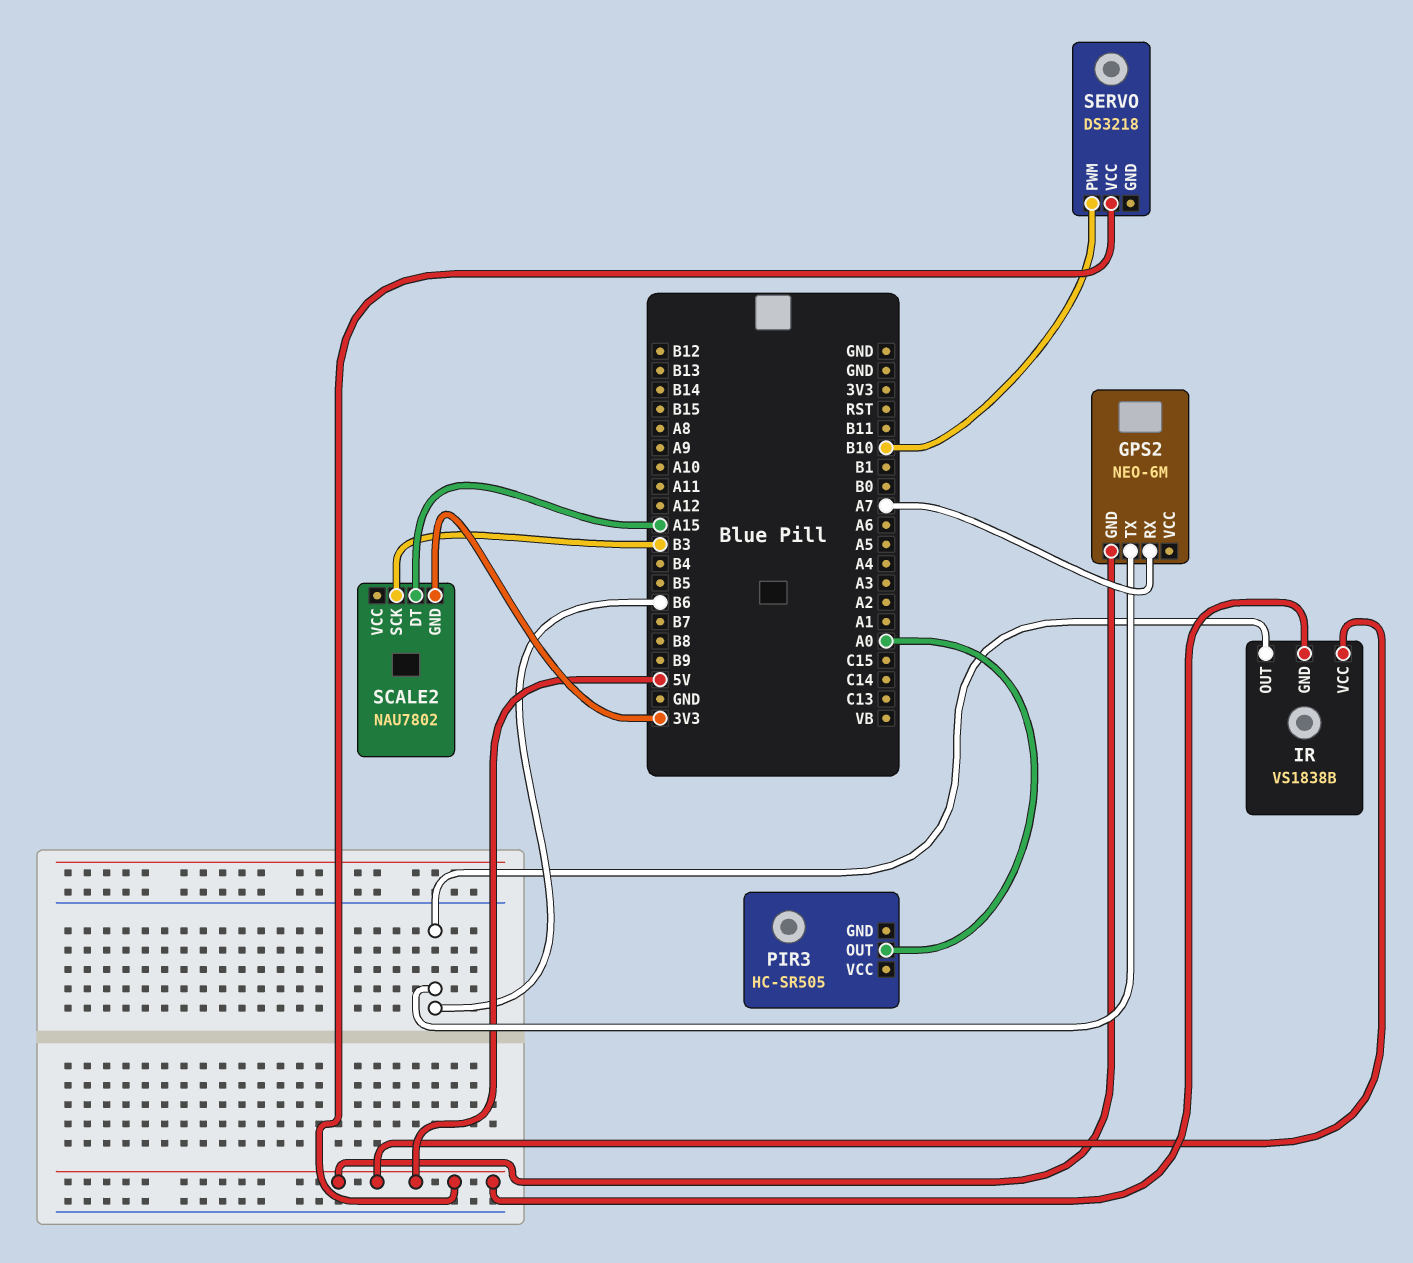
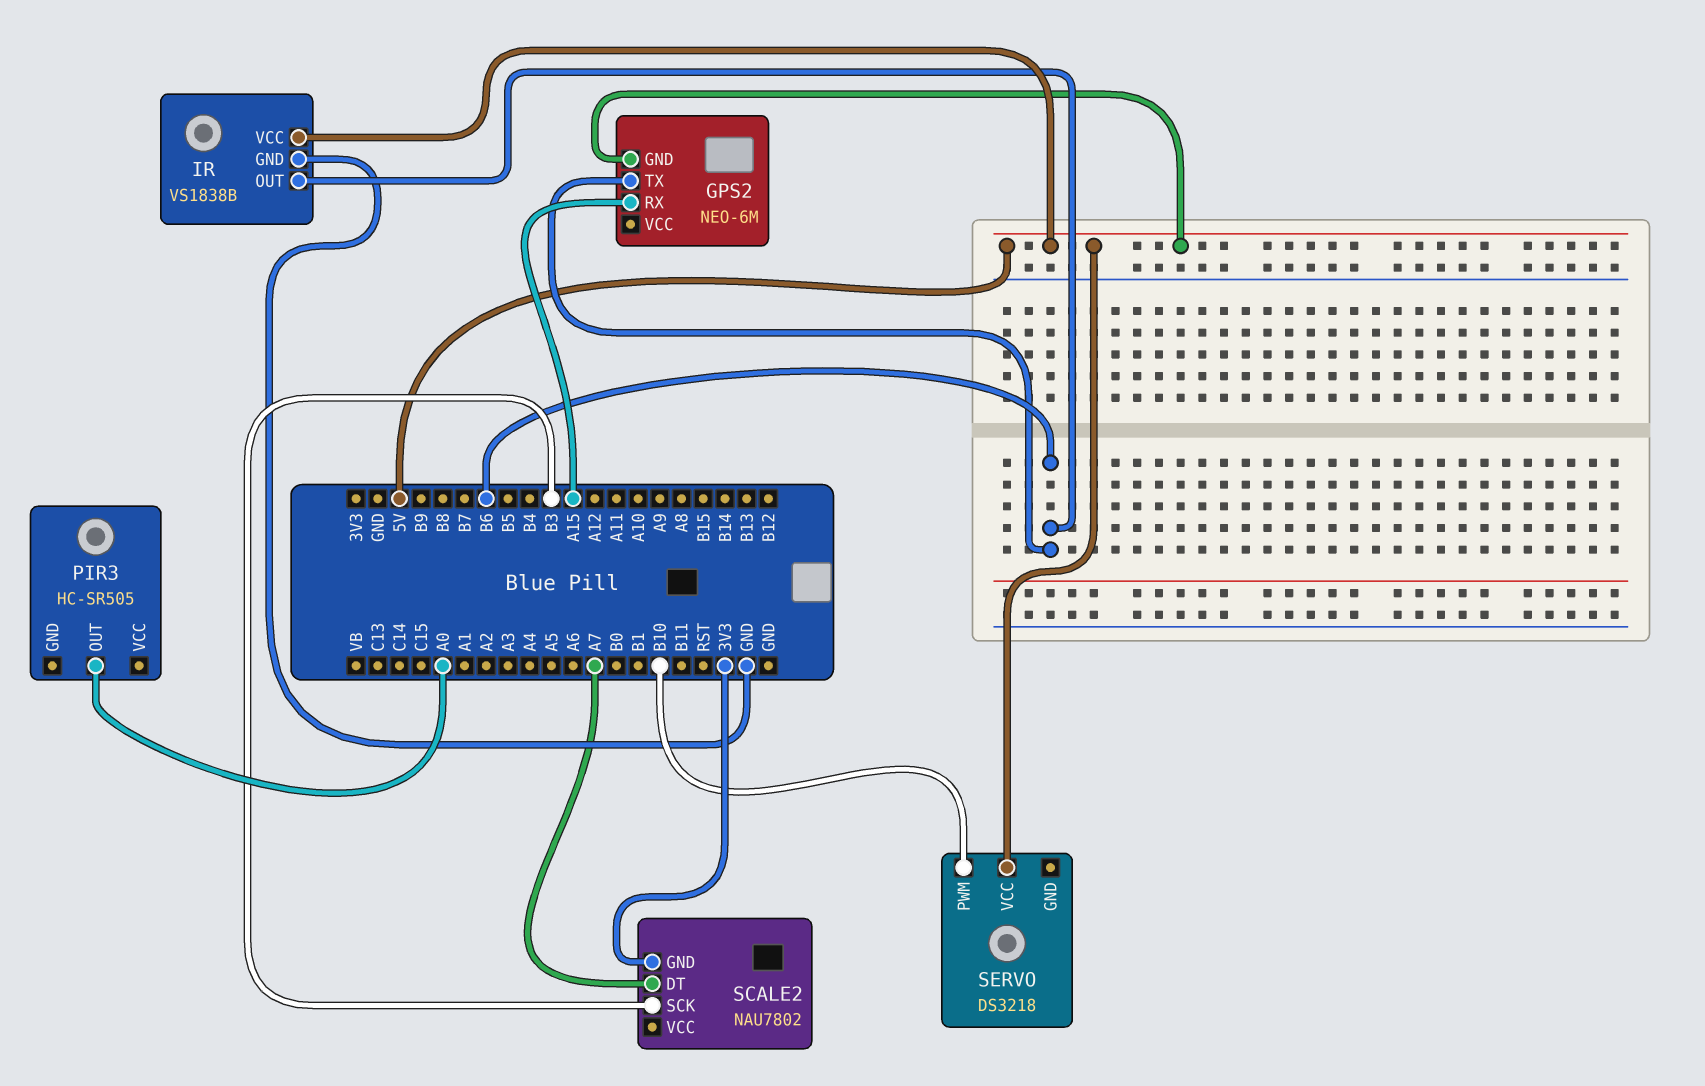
GPS2 pin RX: A7 -> A15
IR pin GND: 5V -> GND
SCALE2 pin DT: A15 -> A7

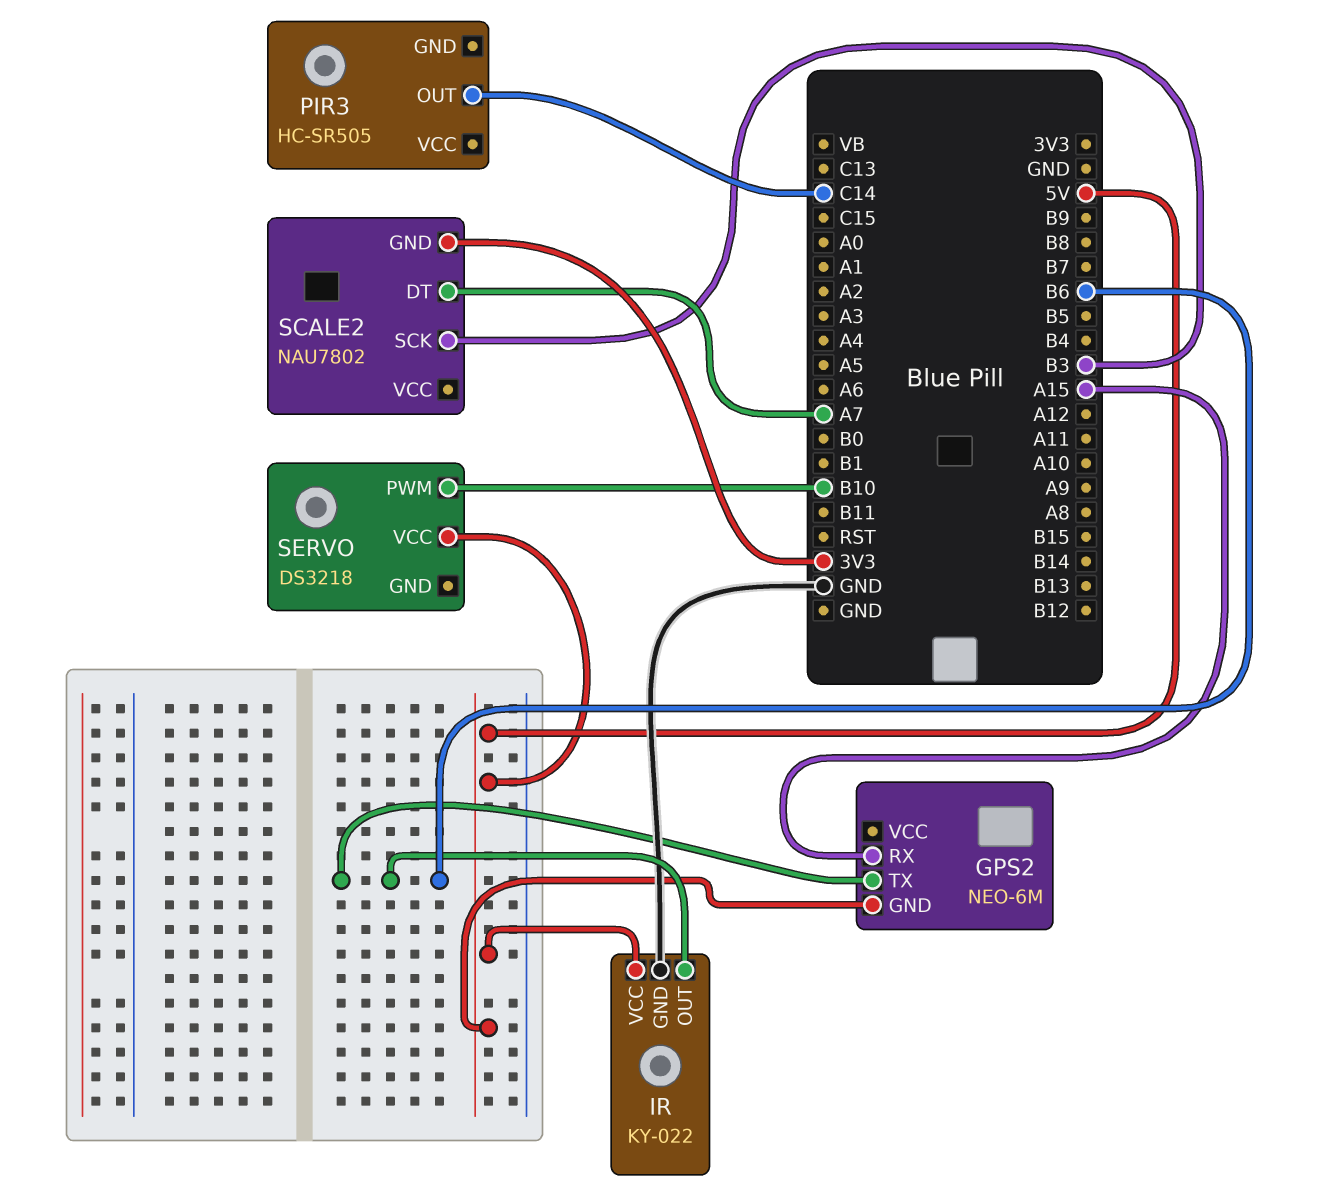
IR: VS1838B -> KY-022
PIR3 pin OUT: A0 -> C14

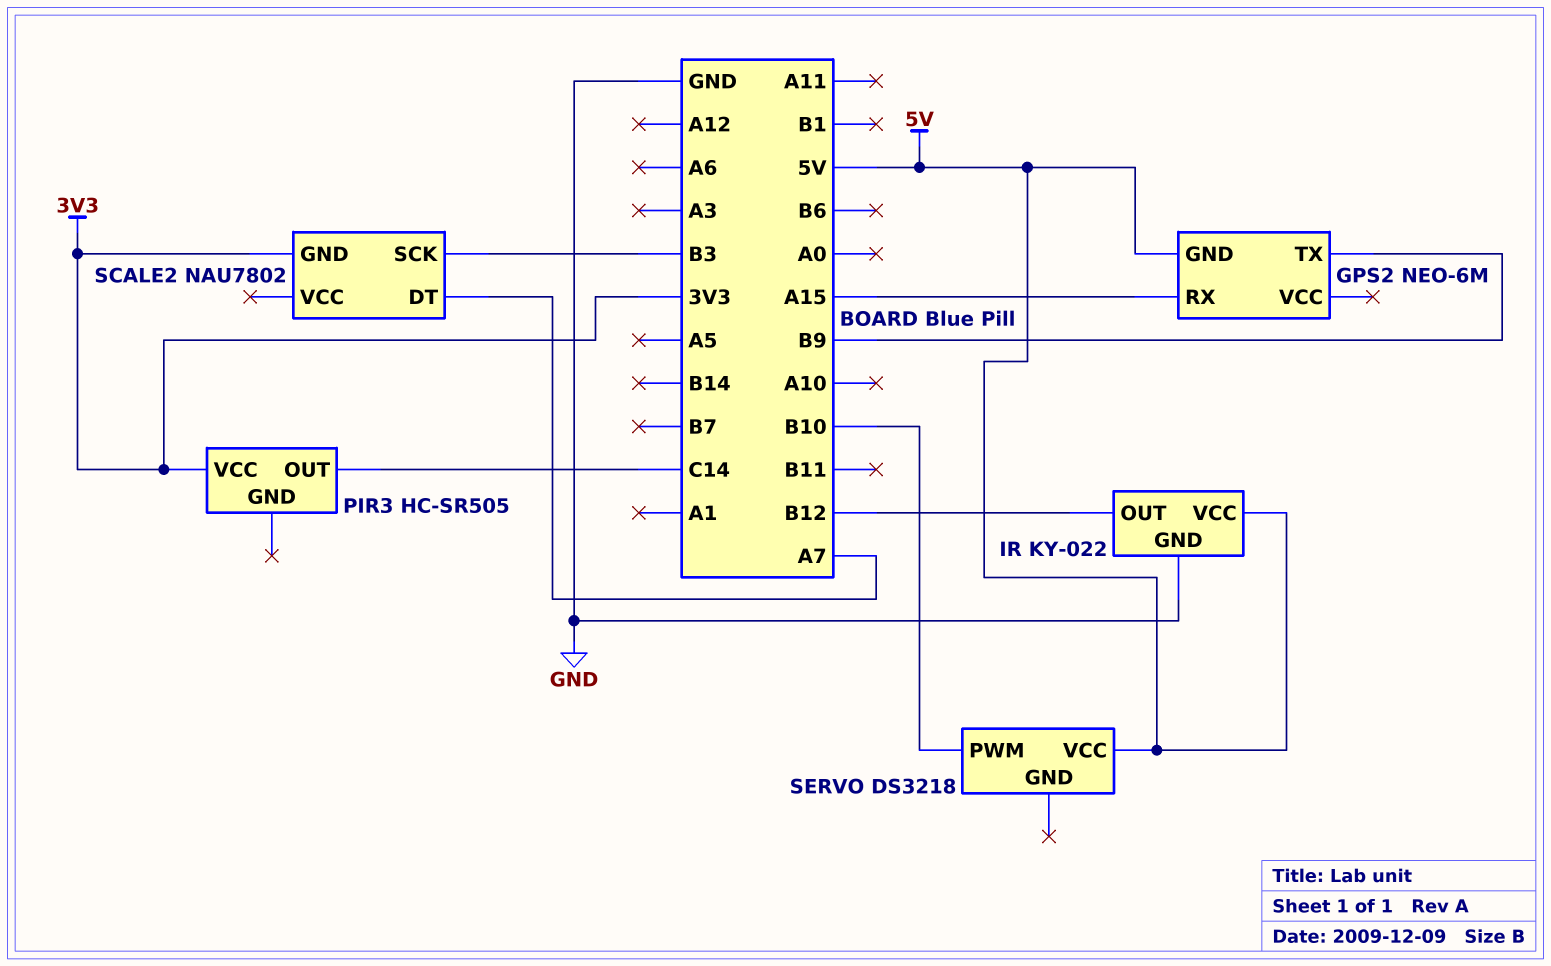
GPS2 pin TX: B6 -> B9
IR pin OUT: B6 -> B12
PIR3 pin VCC: none -> 3V3

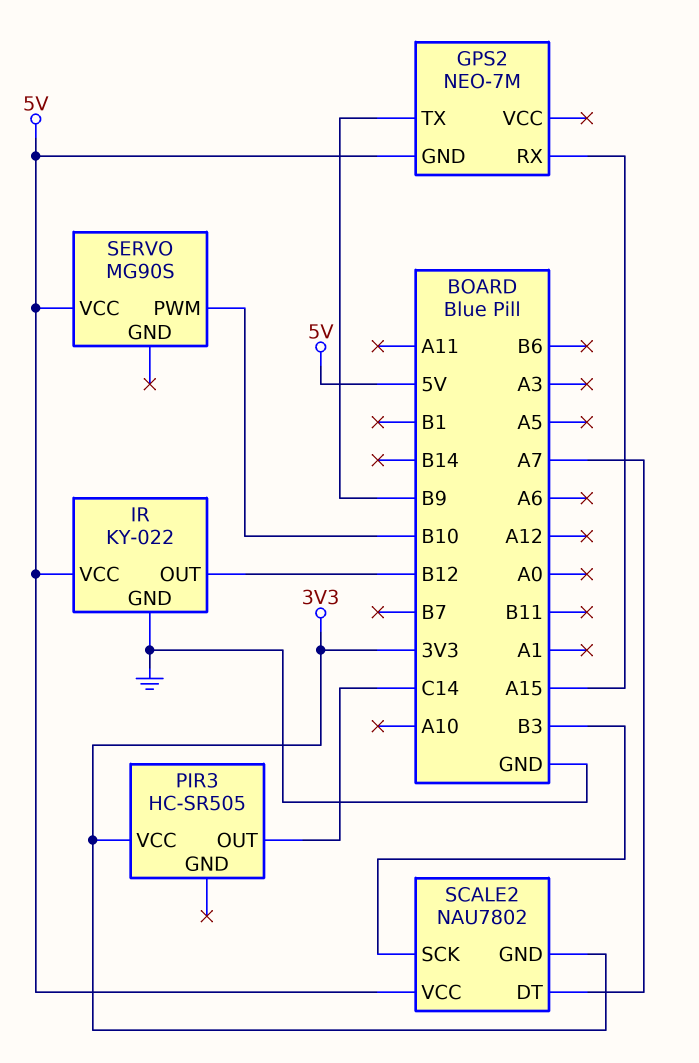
GPS2: NEO-6M -> NEO-7M
SCALE2 pin VCC: none -> 5V
SERVO: DS3218 -> MG90S

